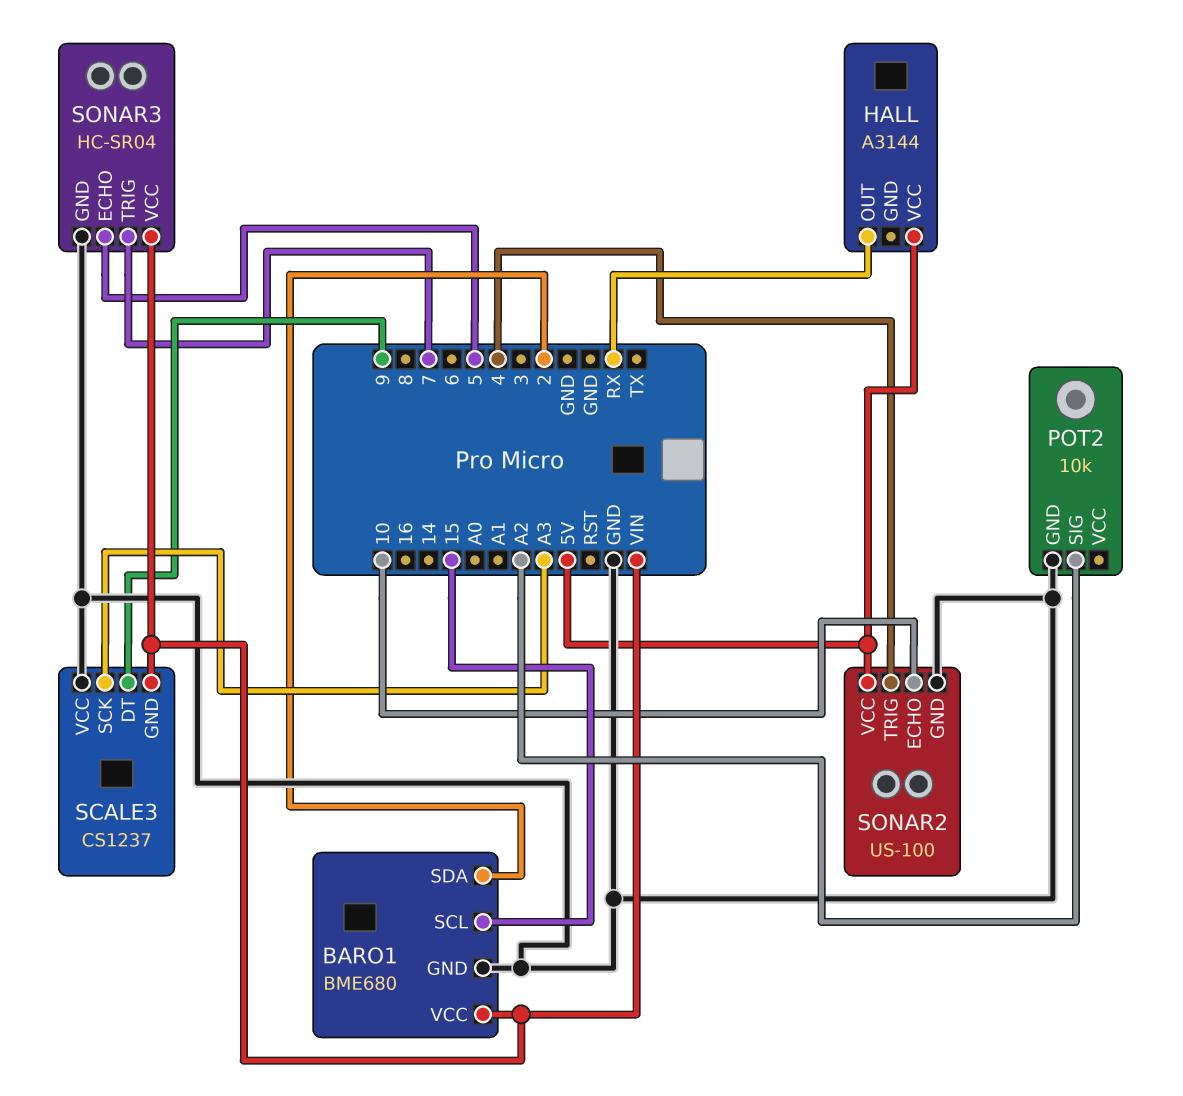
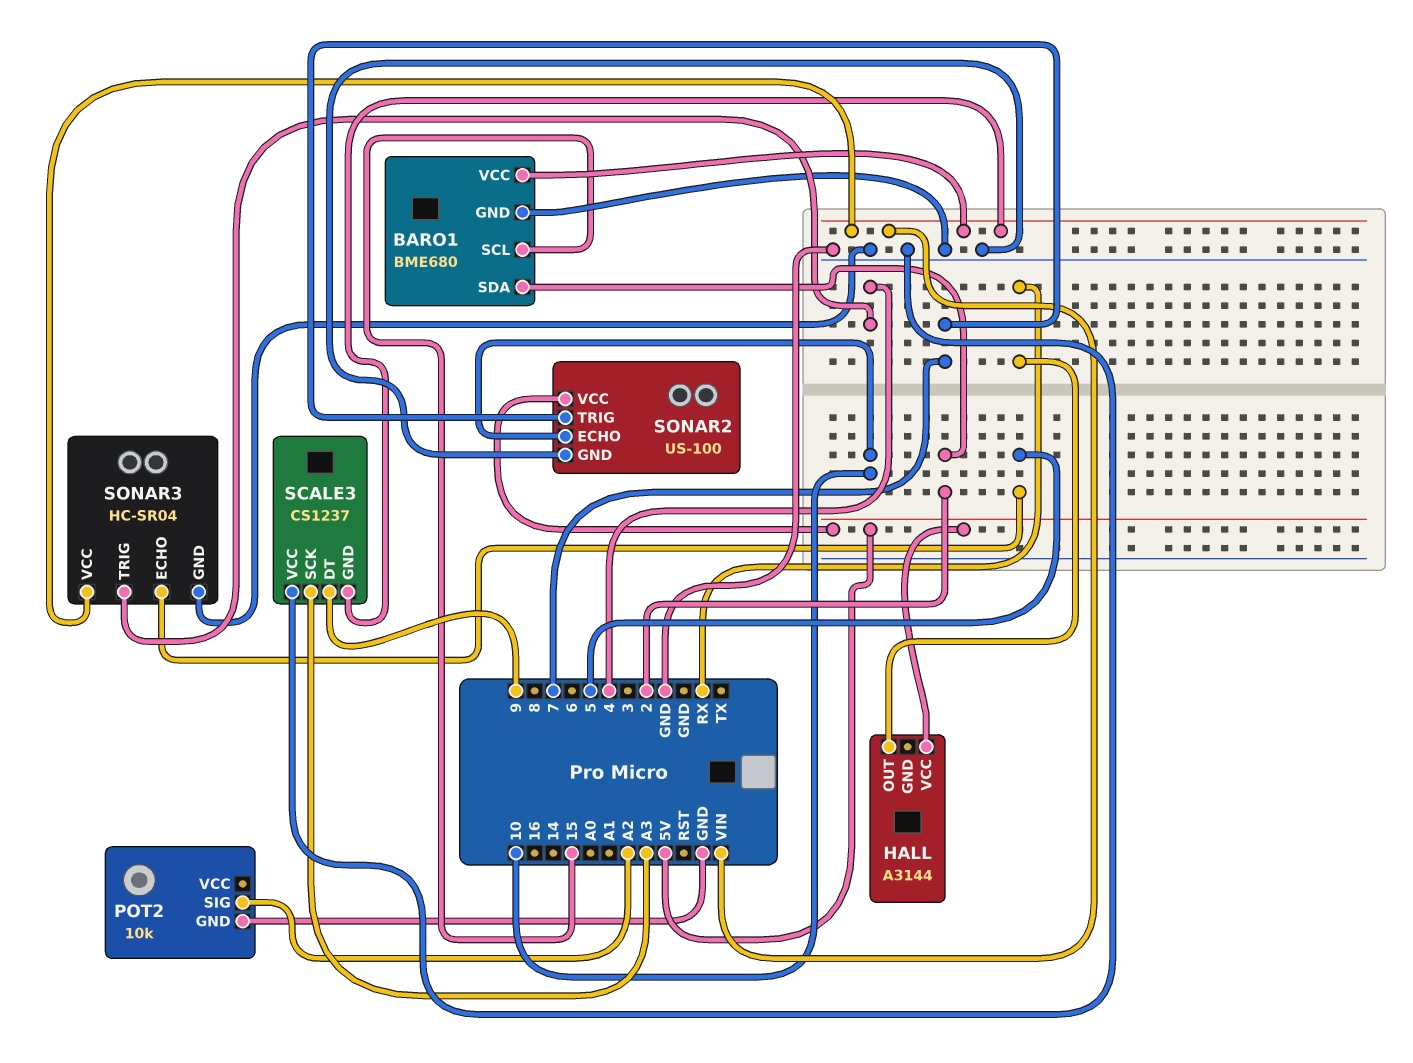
SONAR2 pin TRIG: 4 -> 7
SONAR3 pin TRIG: 7 -> 4

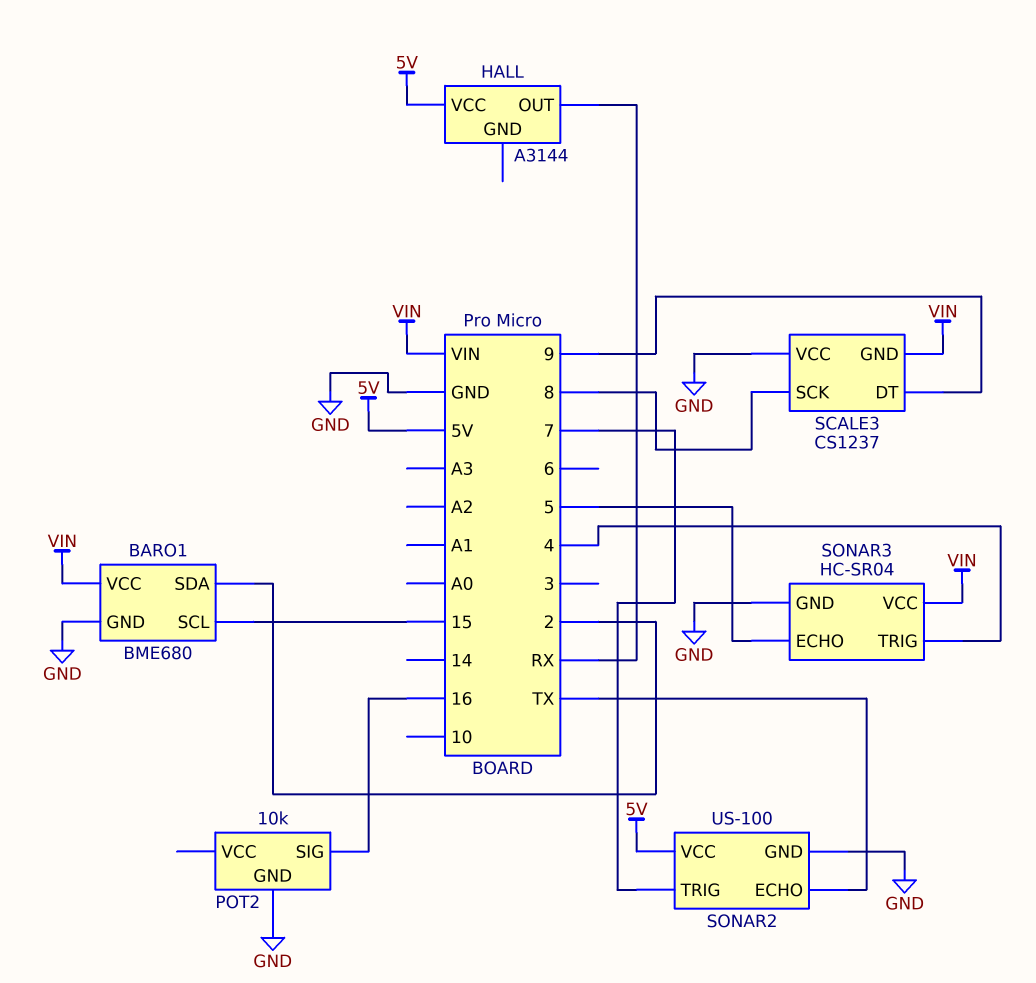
POT2 pin SIG: A2 -> 16
SCALE3 pin SCK: A3 -> 8
SONAR2 pin ECHO: 10 -> TX

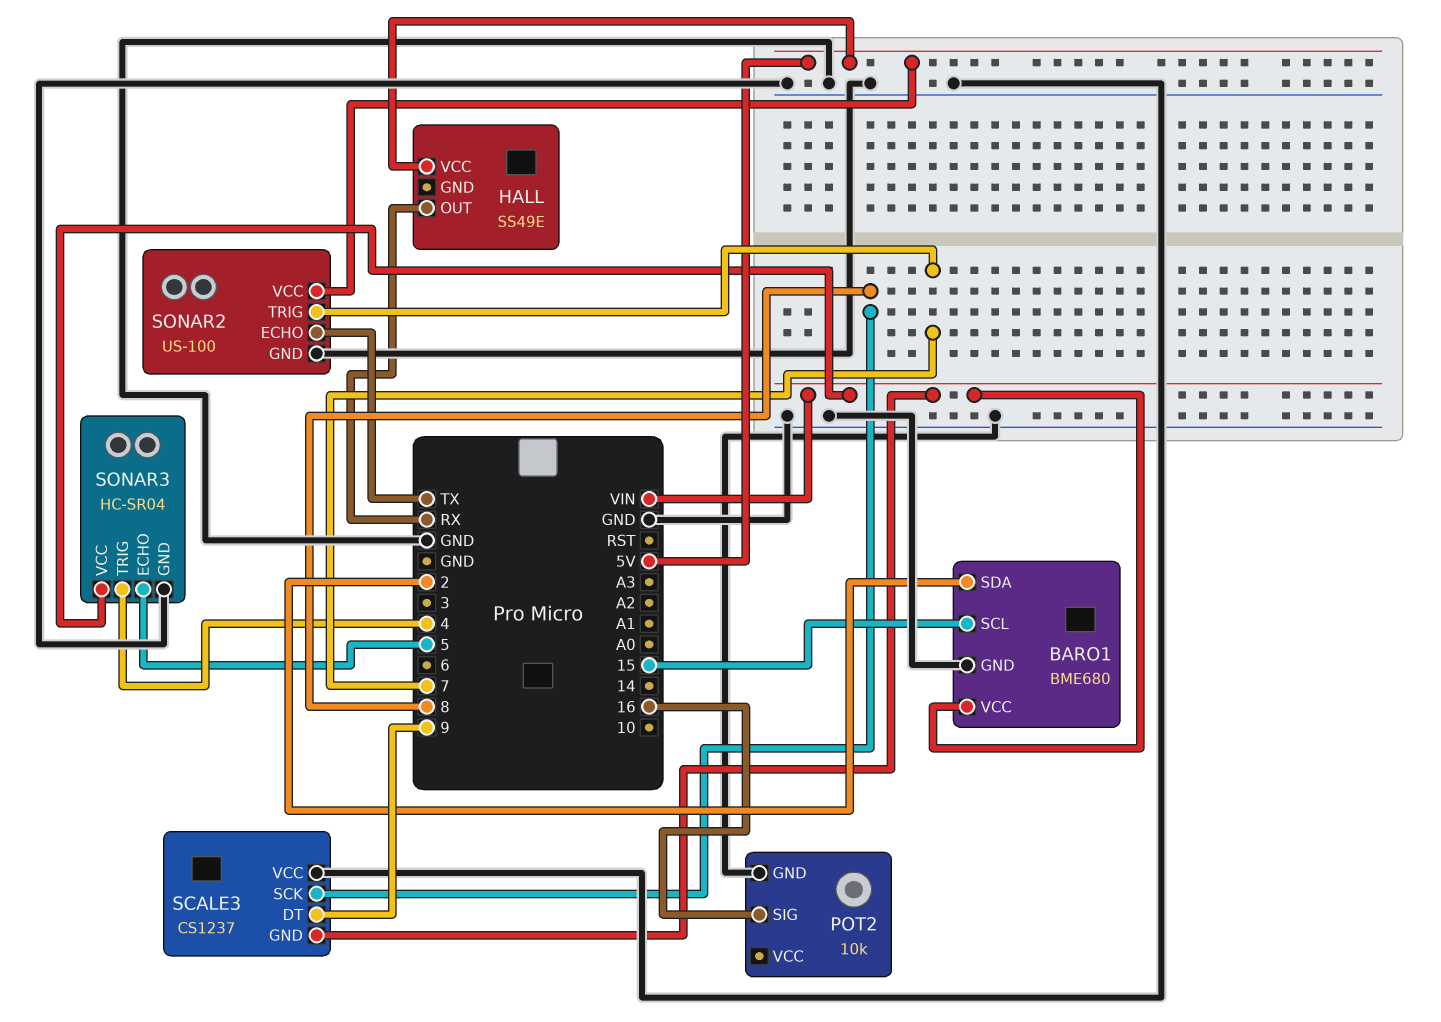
HALL: A3144 -> SS49E

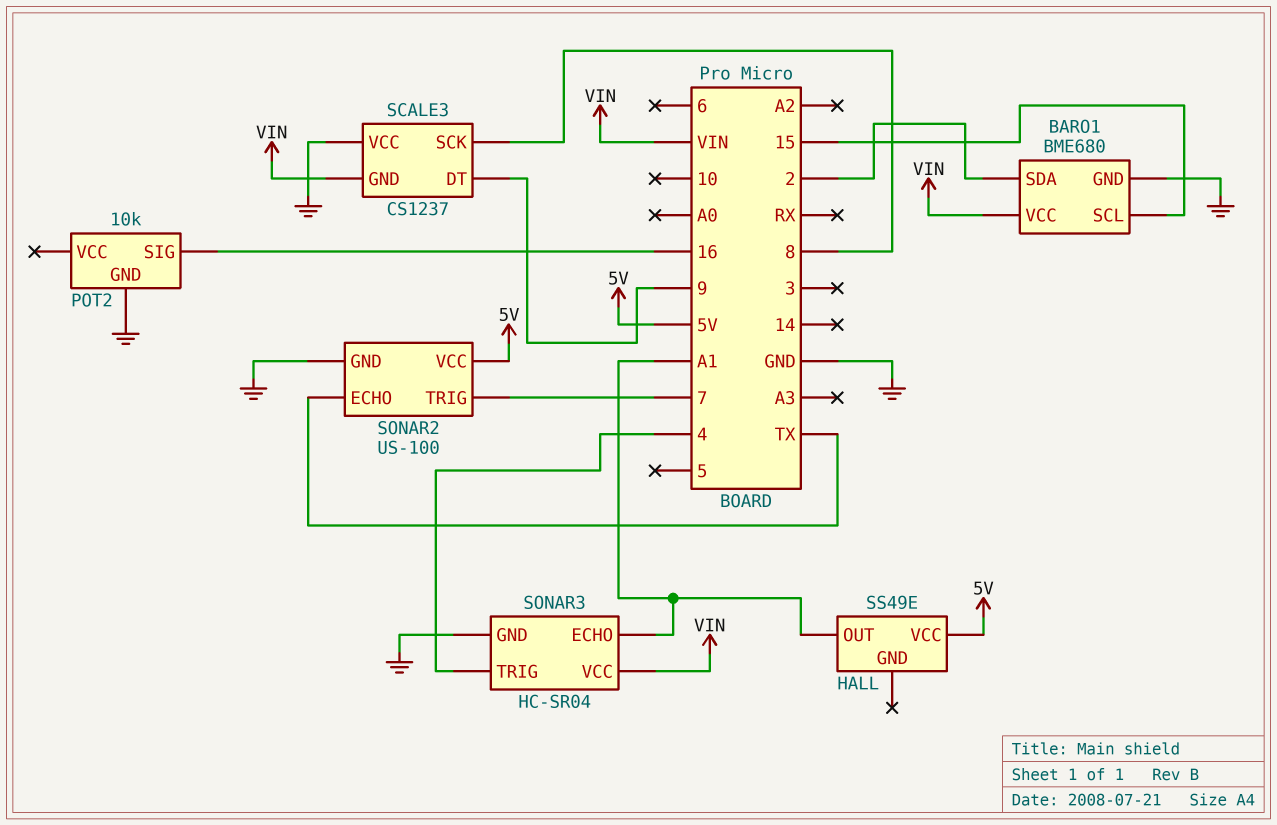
HALL pin OUT: RX -> A1
SONAR3 pin ECHO: 5 -> A1

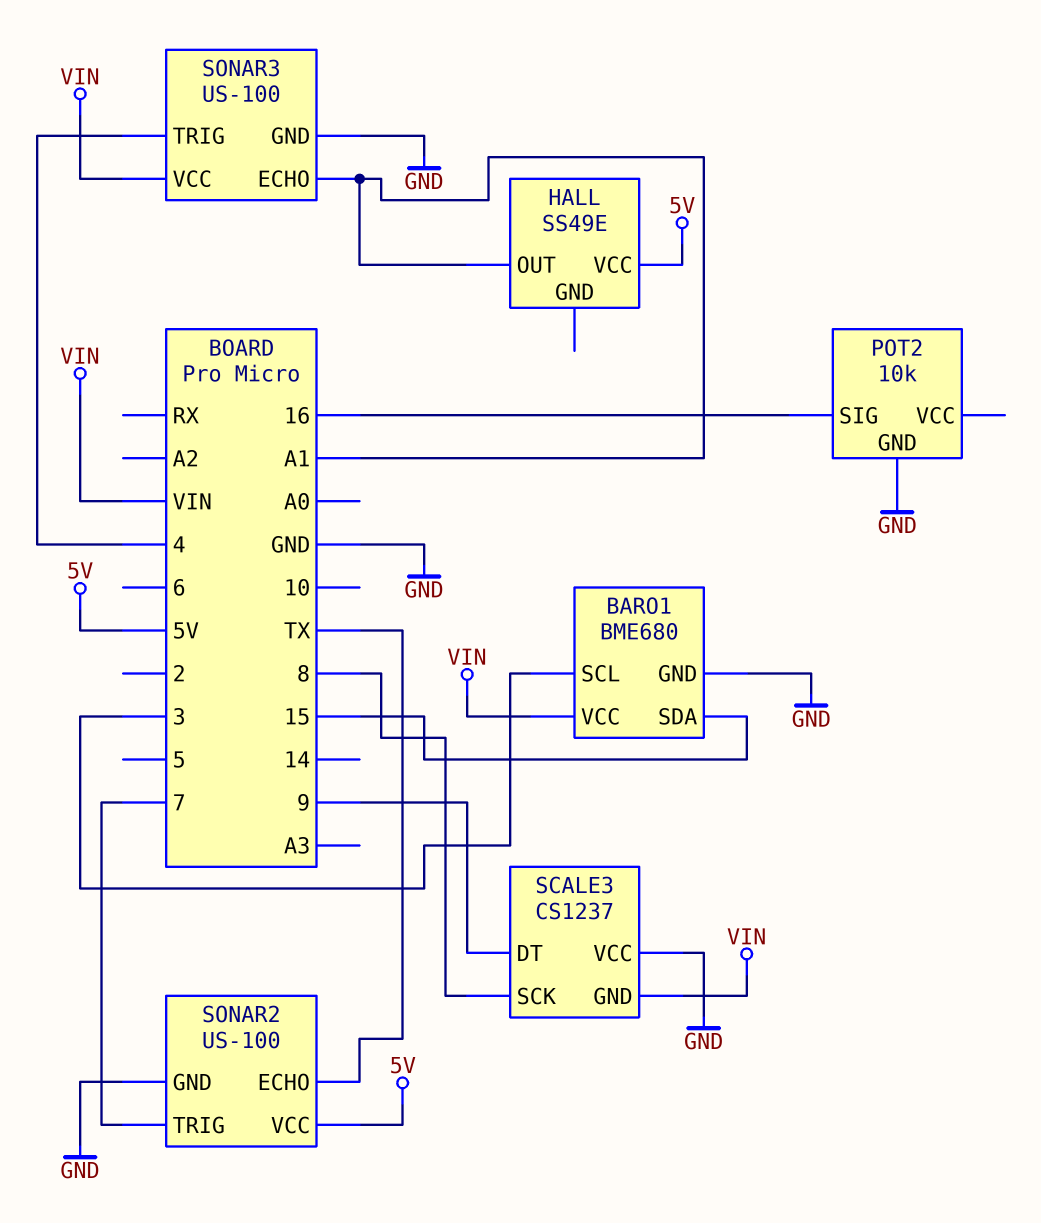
BARO1 pin SCL: 15 -> 3
BARO1 pin SDA: 2 -> 15
SONAR3: HC-SR04 -> US-100

